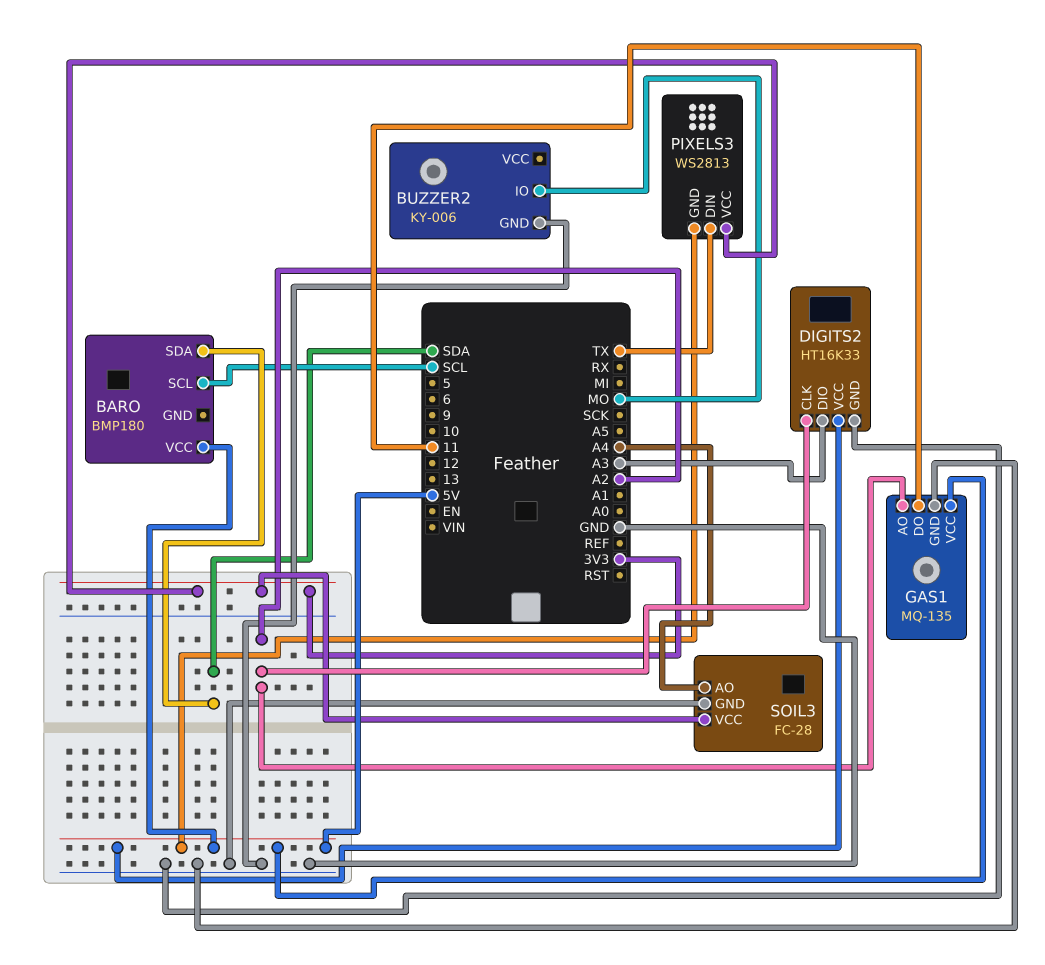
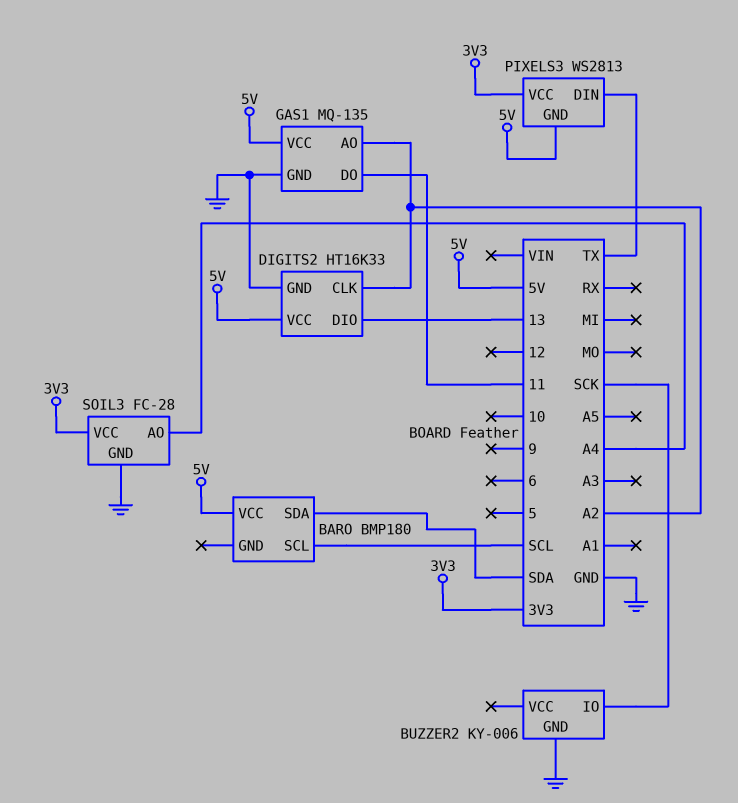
BUZZER2 pin IO: MO -> SCK
DIGITS2 pin DIO: A3 -> 13

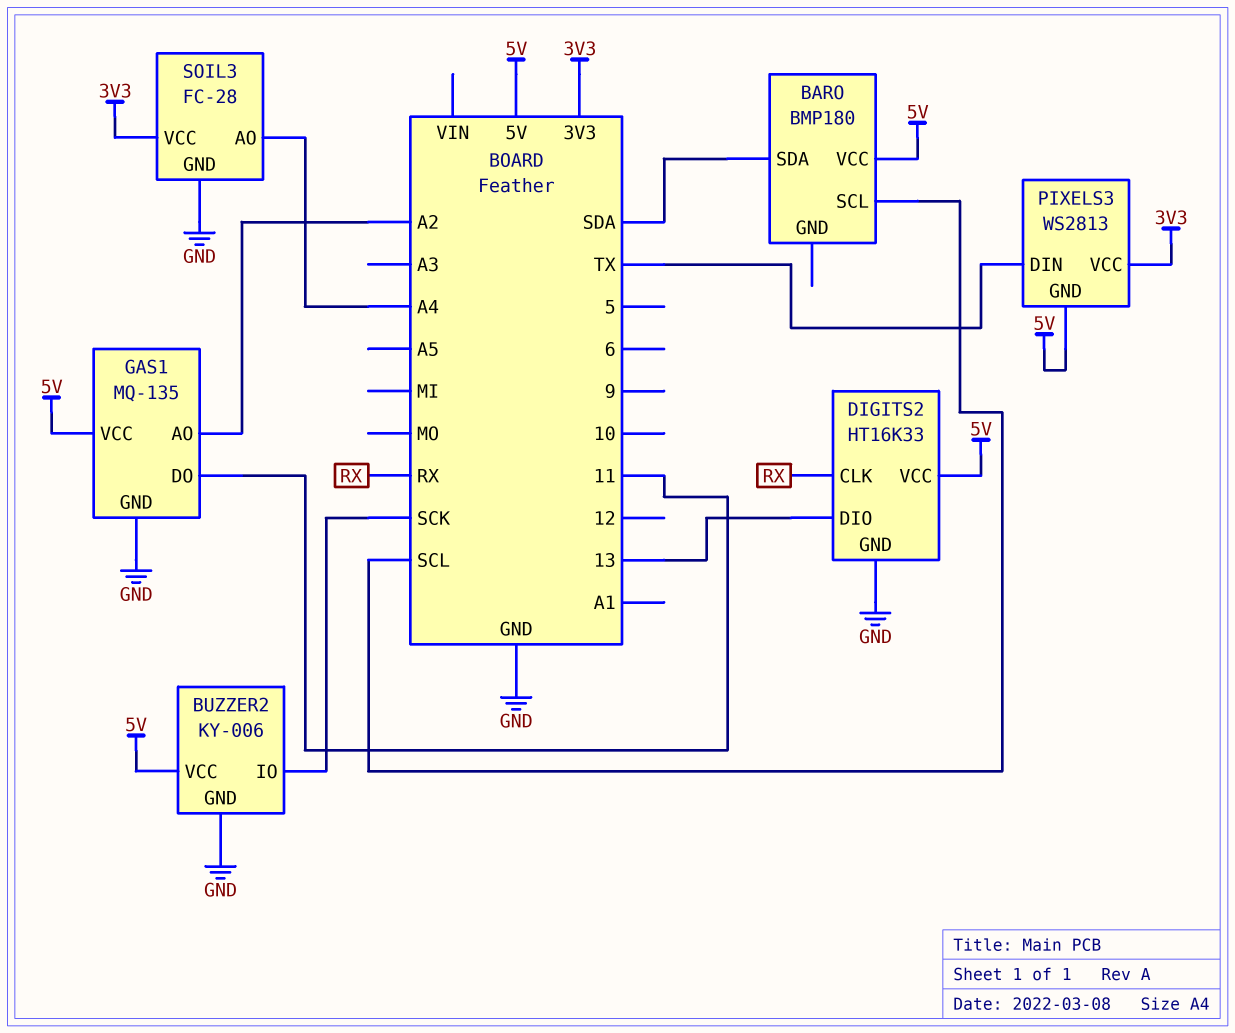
BUZZER2 pin VCC: none -> 5V
DIGITS2 pin CLK: A2 -> RX

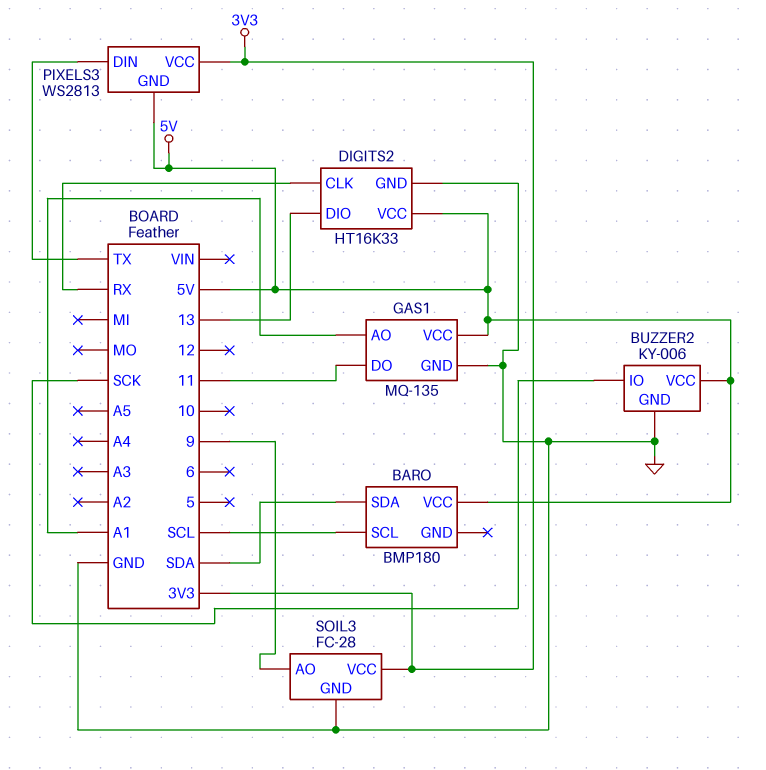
GAS1 pin AO: A2 -> A1
SOIL3 pin AO: A4 -> 9

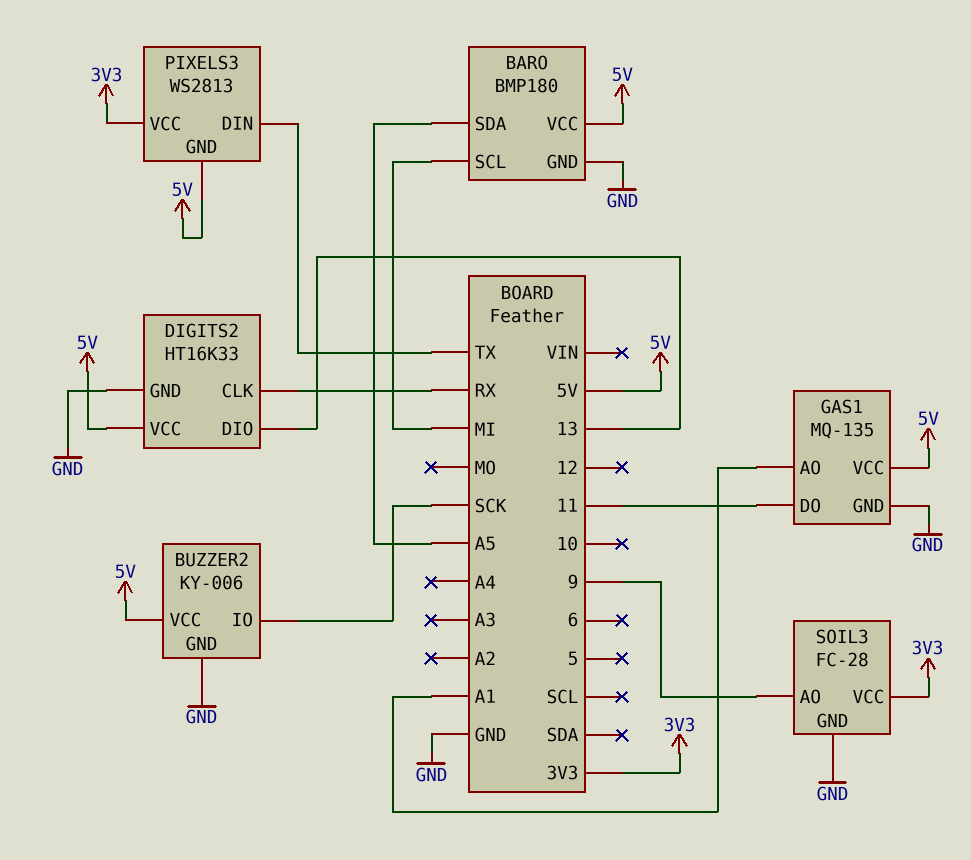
BARO pin GND: none -> GND
BARO pin SCL: SCL -> MI
BARO pin SDA: SDA -> A5

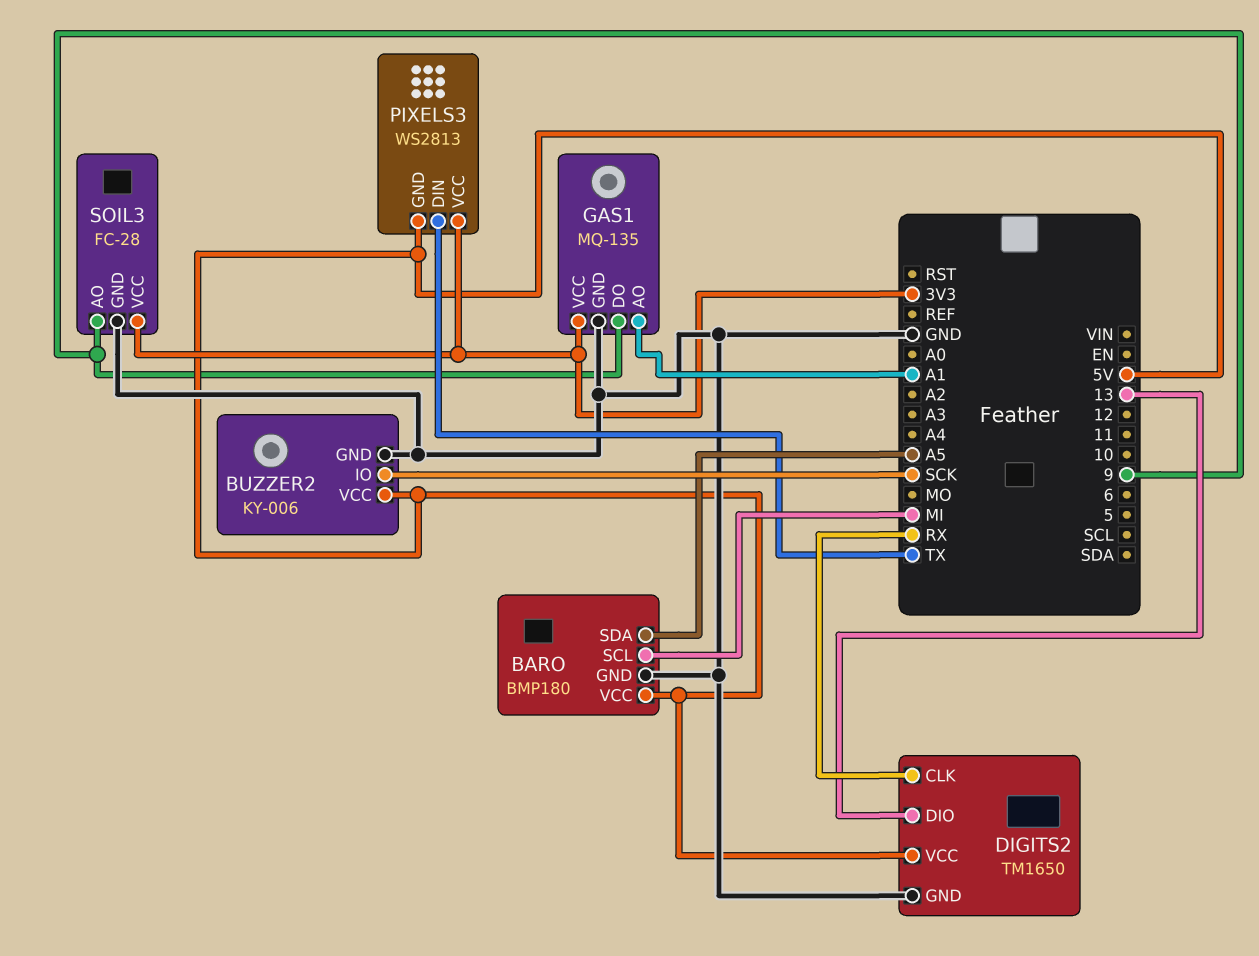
DIGITS2: HT16K33 -> TM1650
GAS1 pin DO: 11 -> 9
GAS1 pin VCC: 5V -> 3V3

